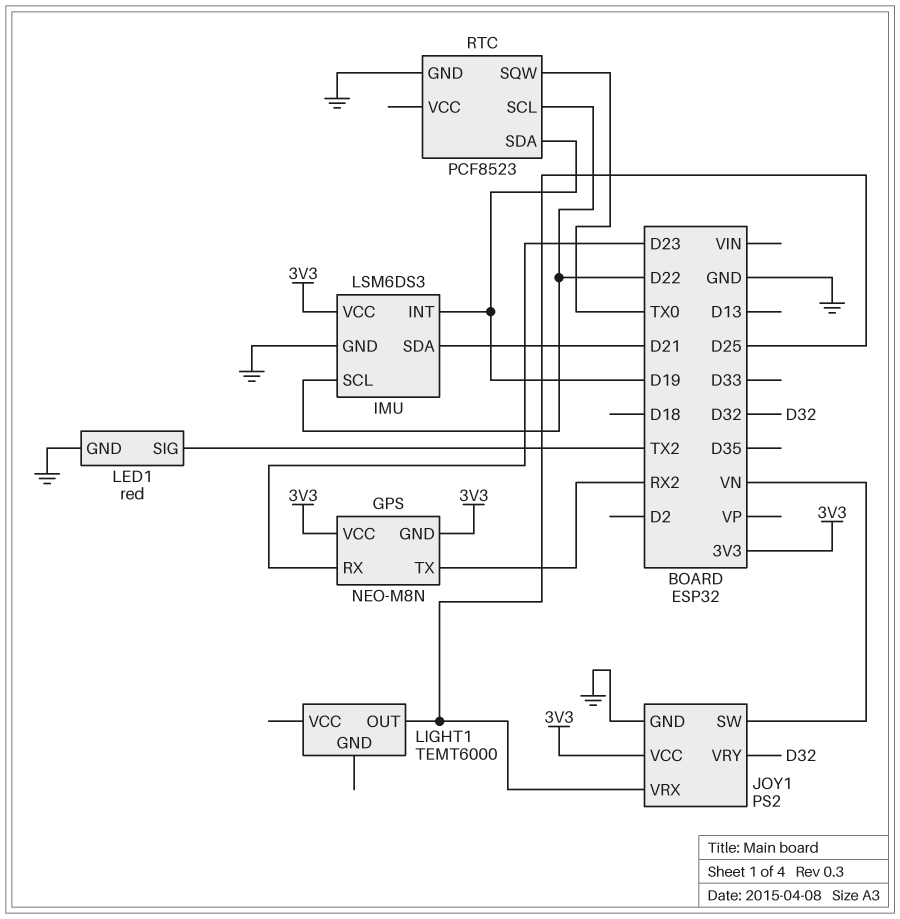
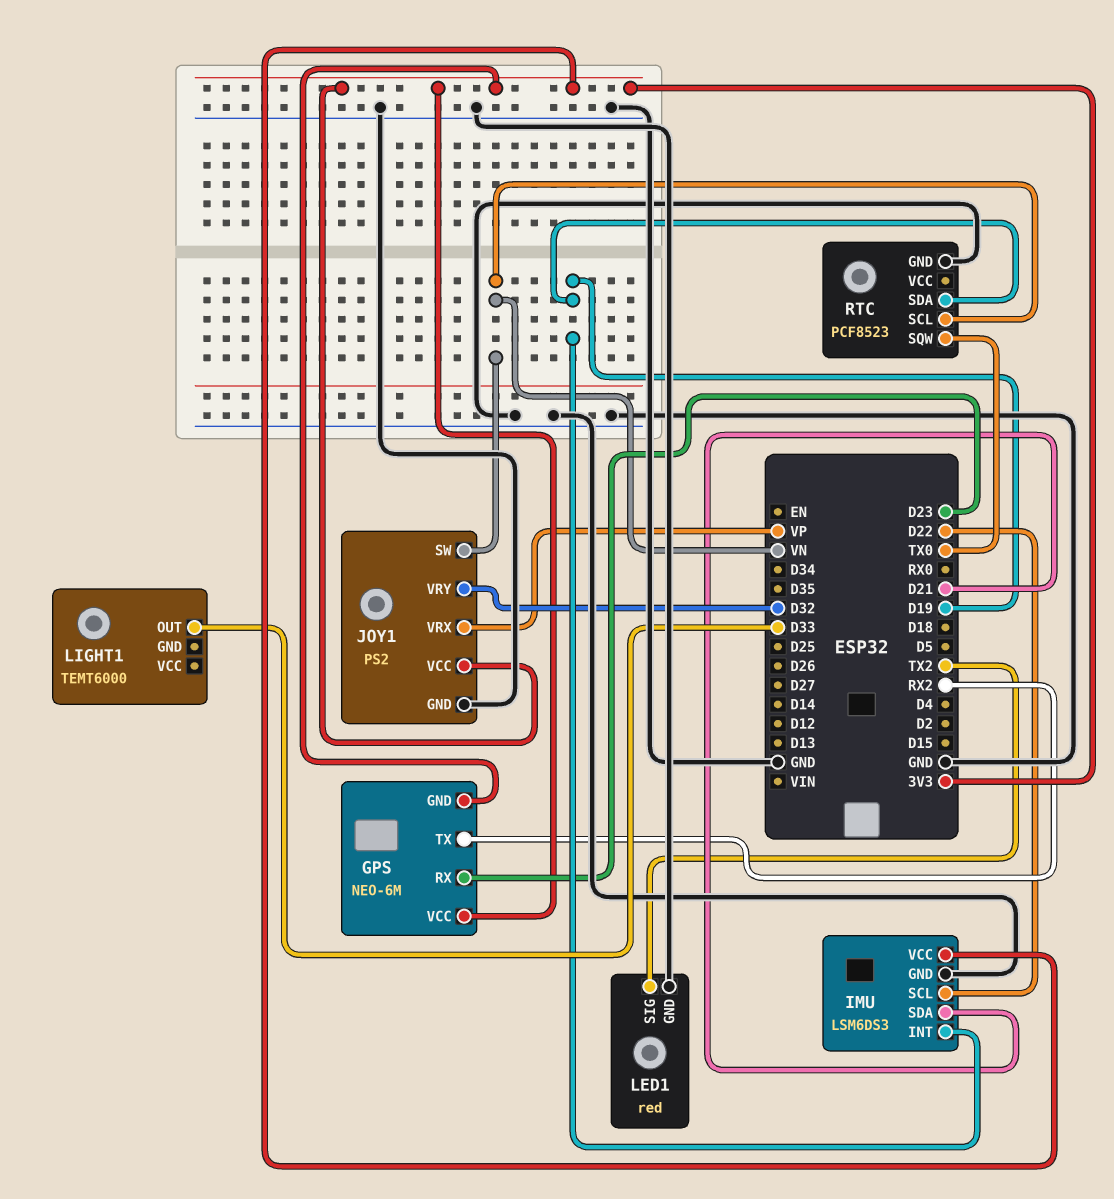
GPS: NEO-M8N -> NEO-6M
JOY1 pin VRX: D25 -> VP
LIGHT1 pin OUT: D25 -> D33
RTC pin SCL: D22 -> VN

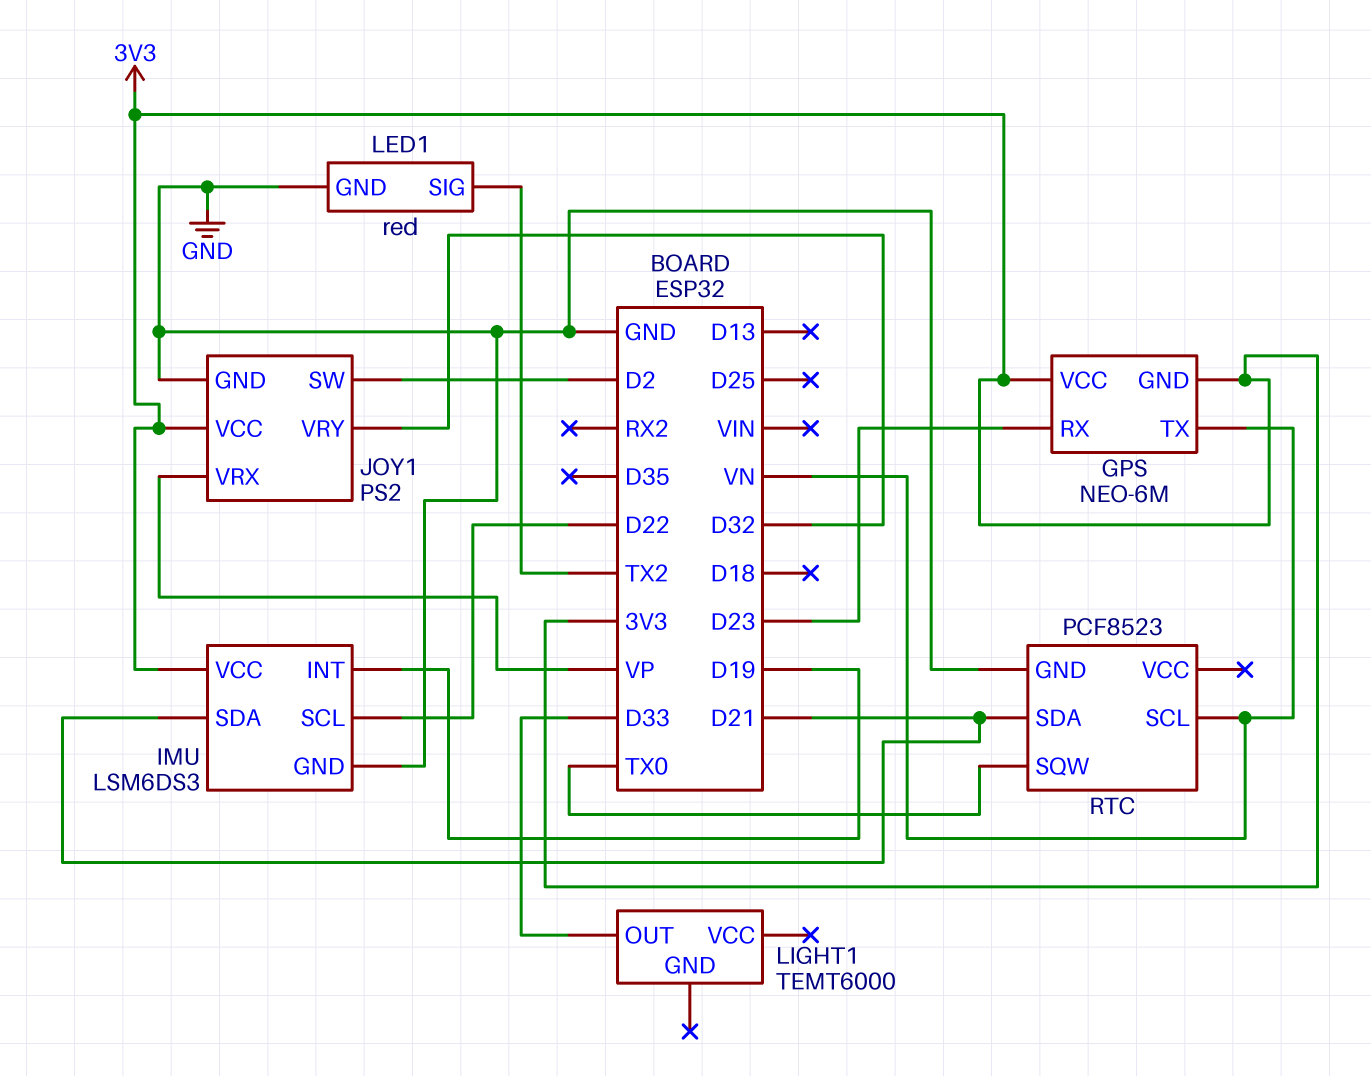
GPS pin TX: RX2 -> VN
JOY1 pin SW: VN -> D2
RTC pin SDA: D19 -> D21

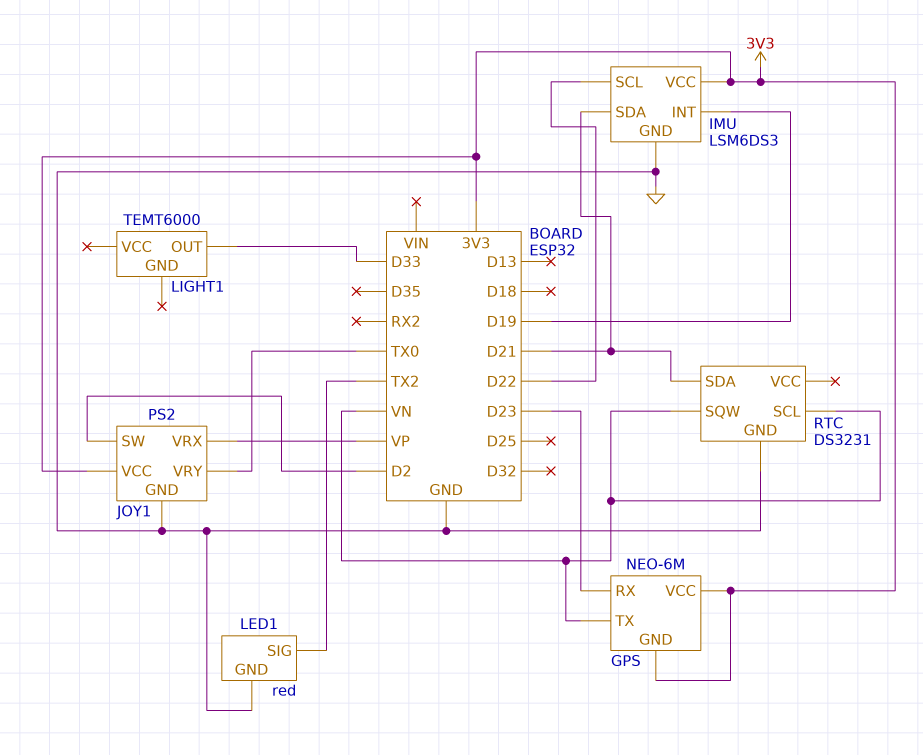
JOY1 pin VRY: D32 -> TX0
RTC: PCF8523 -> DS3231
RTC pin SQW: TX0 -> VN

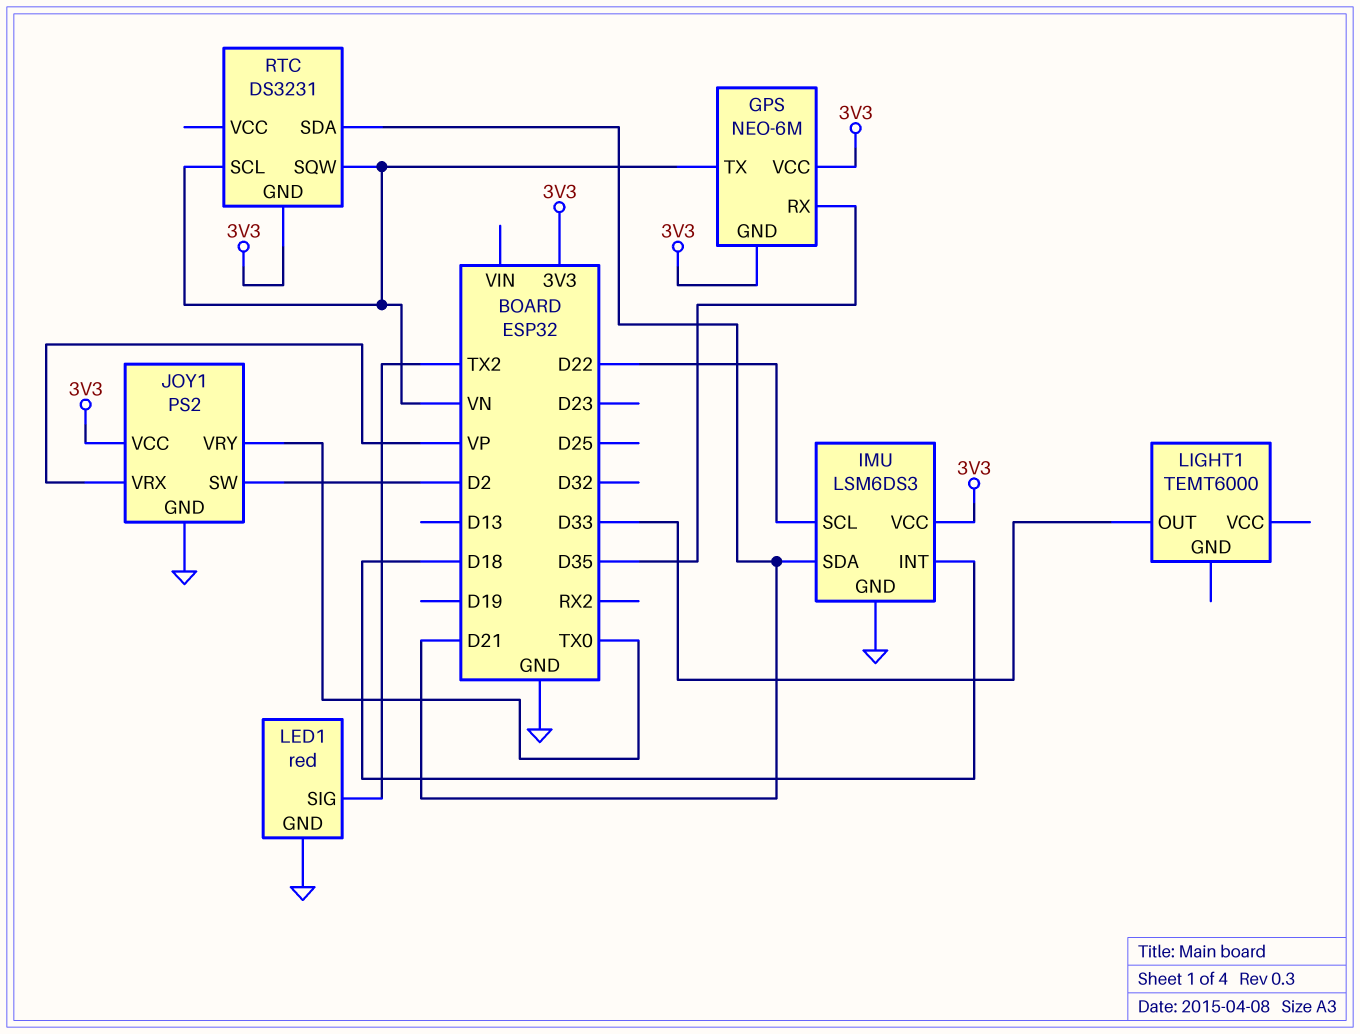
GPS pin RX: D23 -> D35
IMU pin INT: D19 -> D18
RTC pin GND: GND -> 3V3

